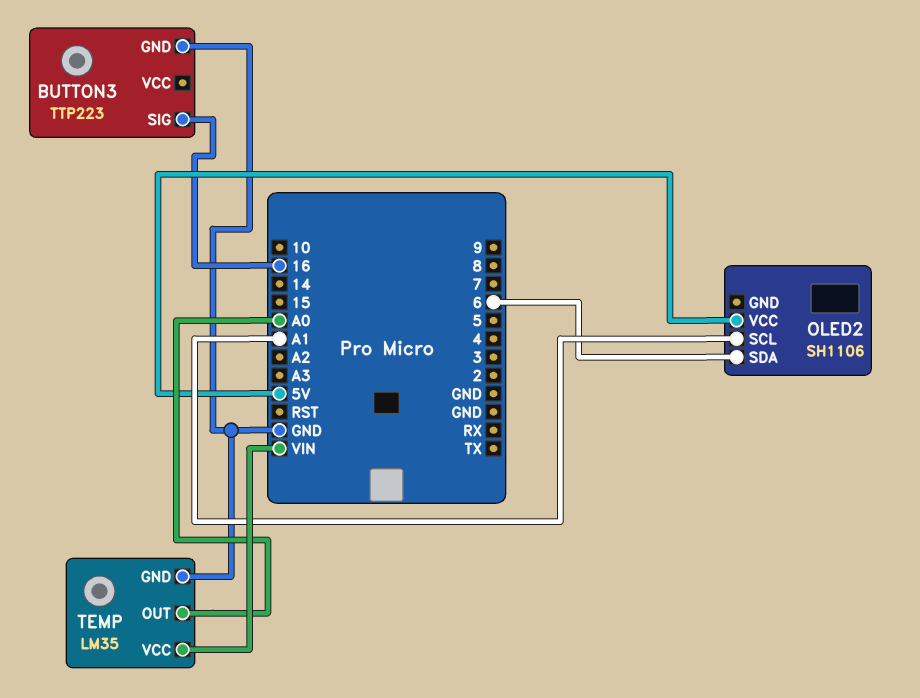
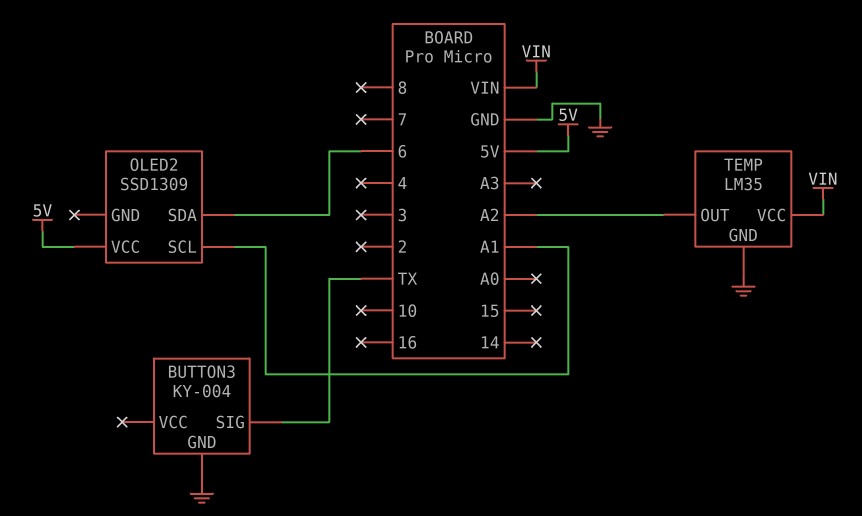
BUTTON3: TTP223 -> KY-004
BUTTON3 pin SIG: 16 -> TX
OLED2: SH1106 -> SSD1309
TEMP pin OUT: A0 -> A2

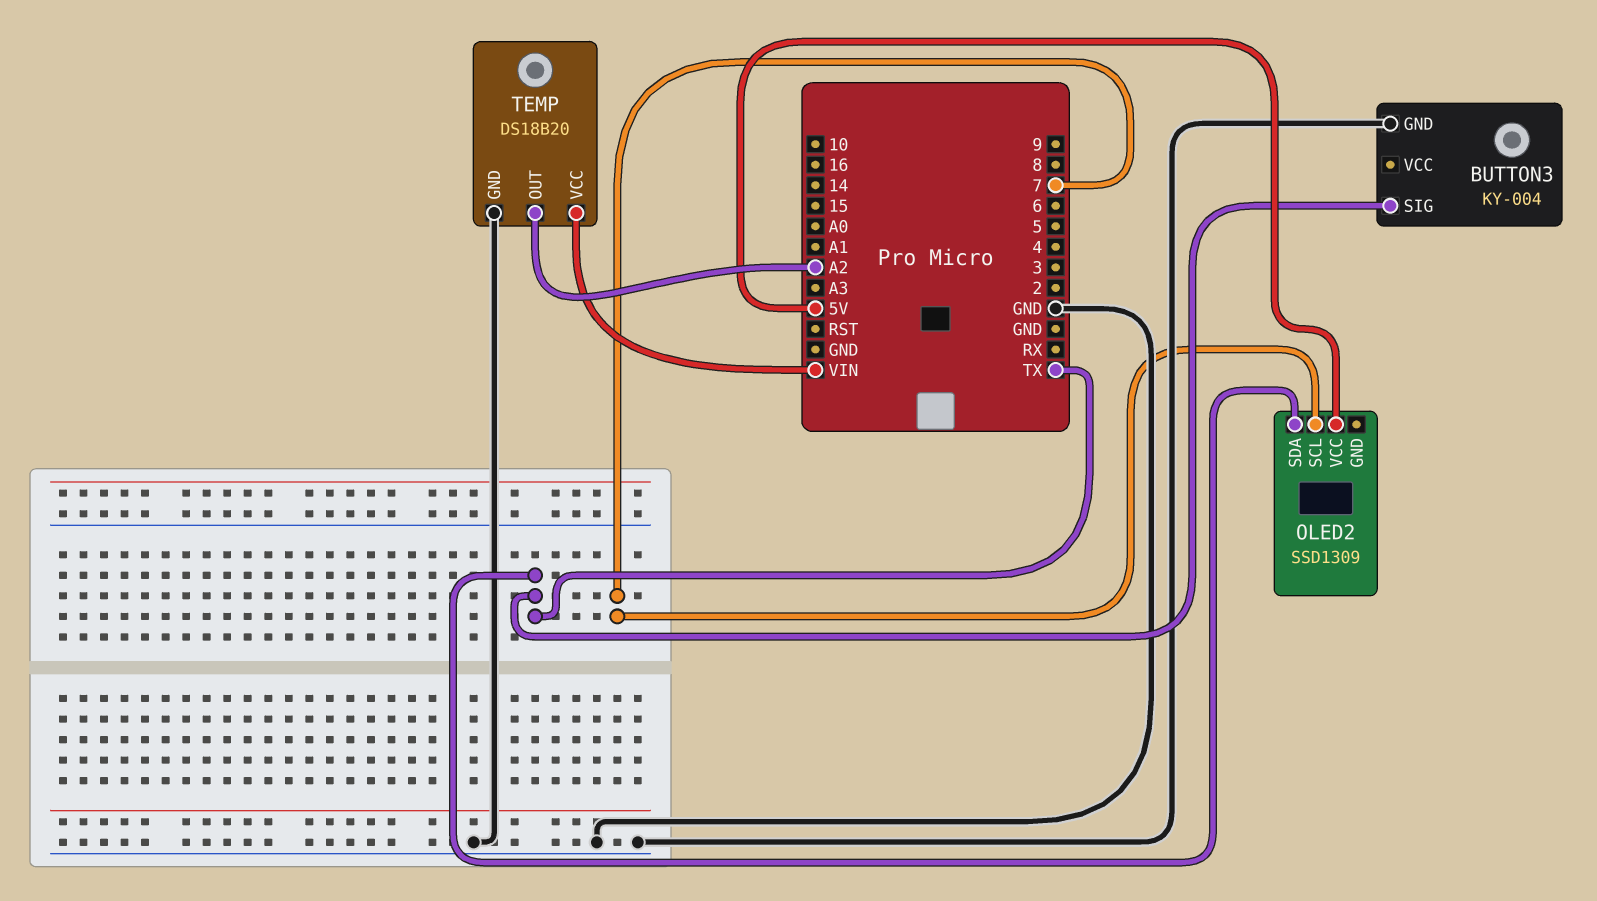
OLED2 pin SCL: A1 -> 7
OLED2 pin SDA: 6 -> TX
TEMP: LM35 -> DS18B20

